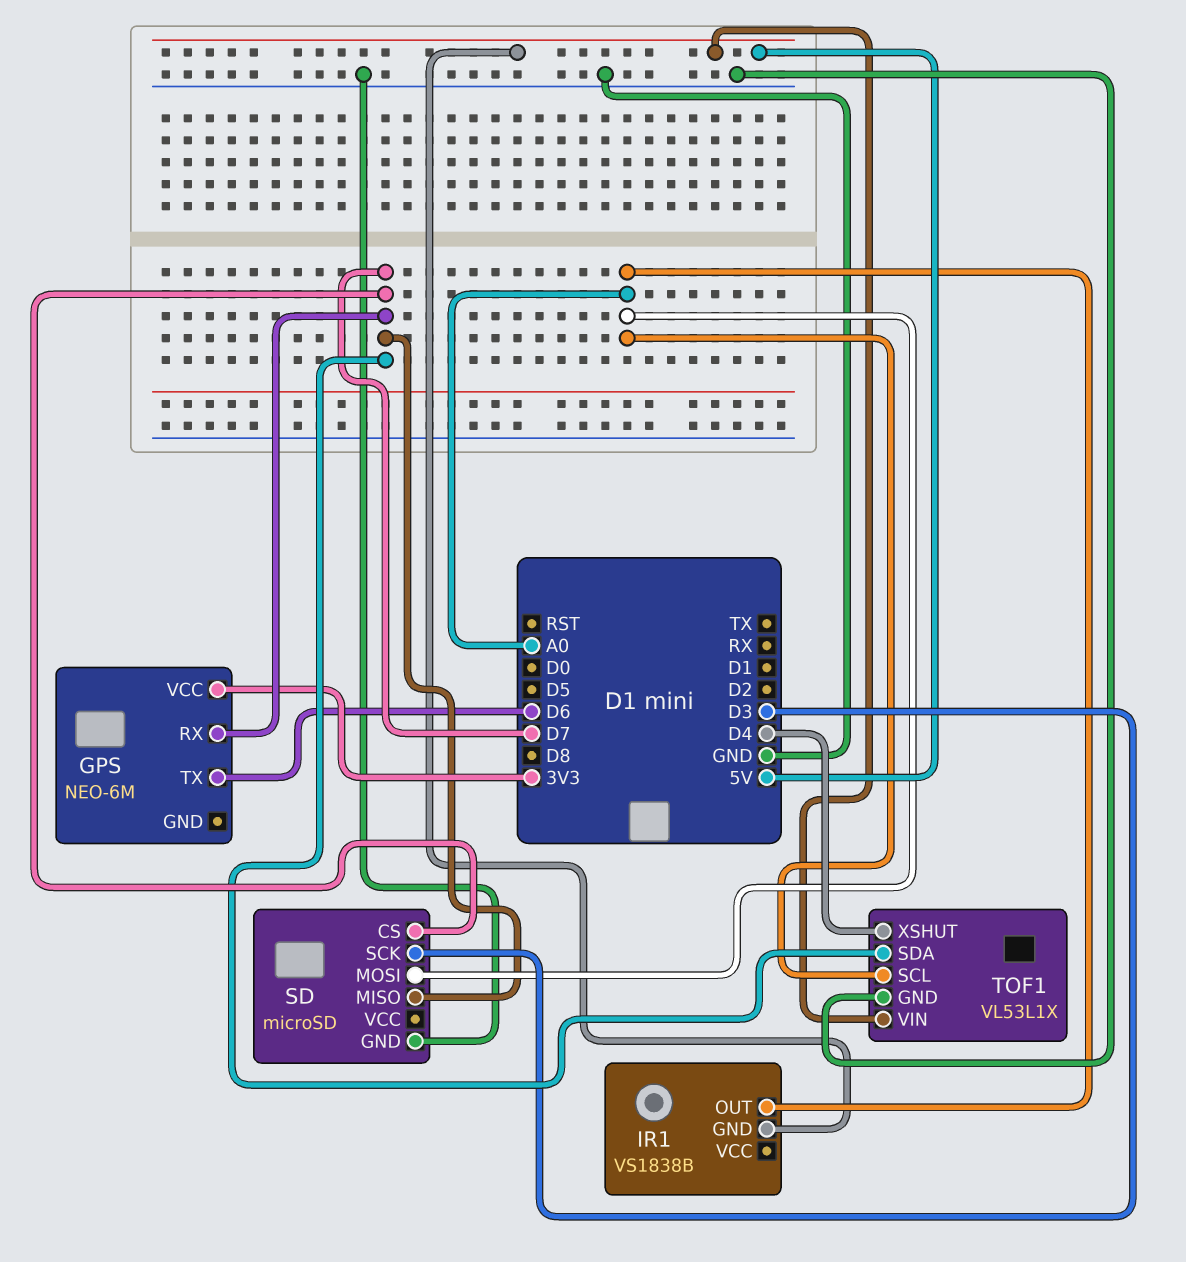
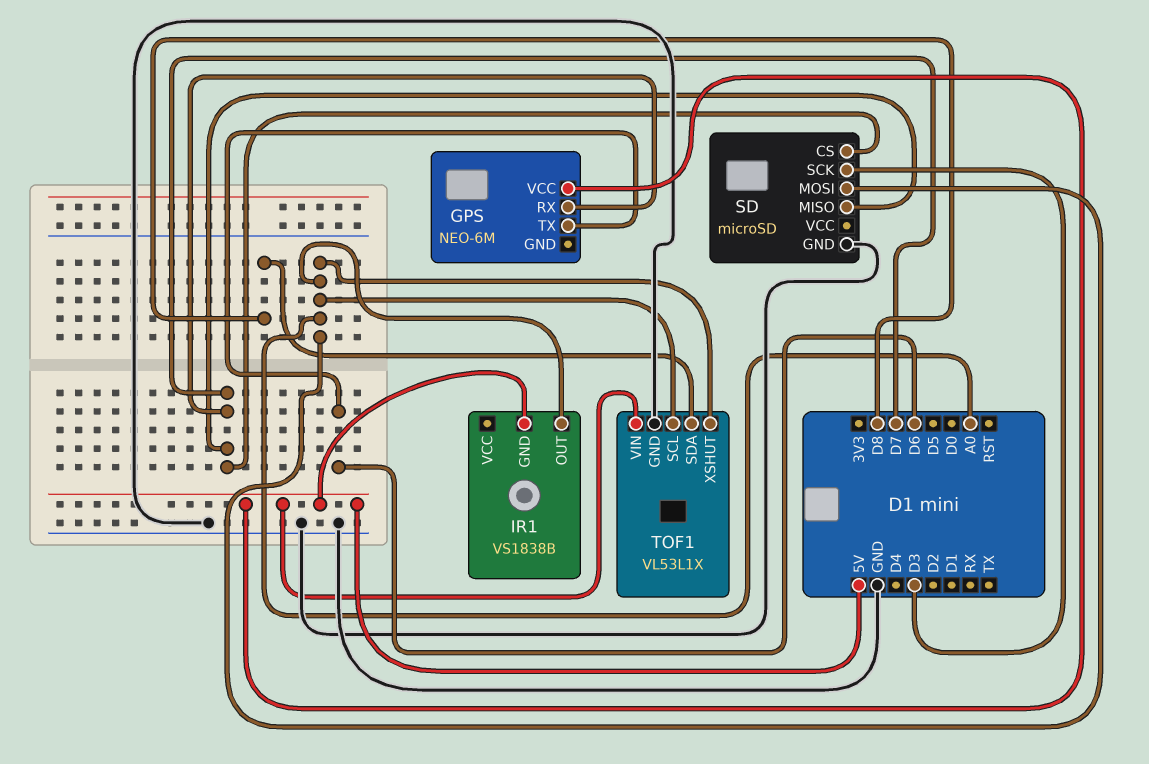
GPS pin VCC: 3V3 -> 5V
TOF1 pin SDA: D7 -> D8
TOF1 pin XSHUT: D4 -> A0

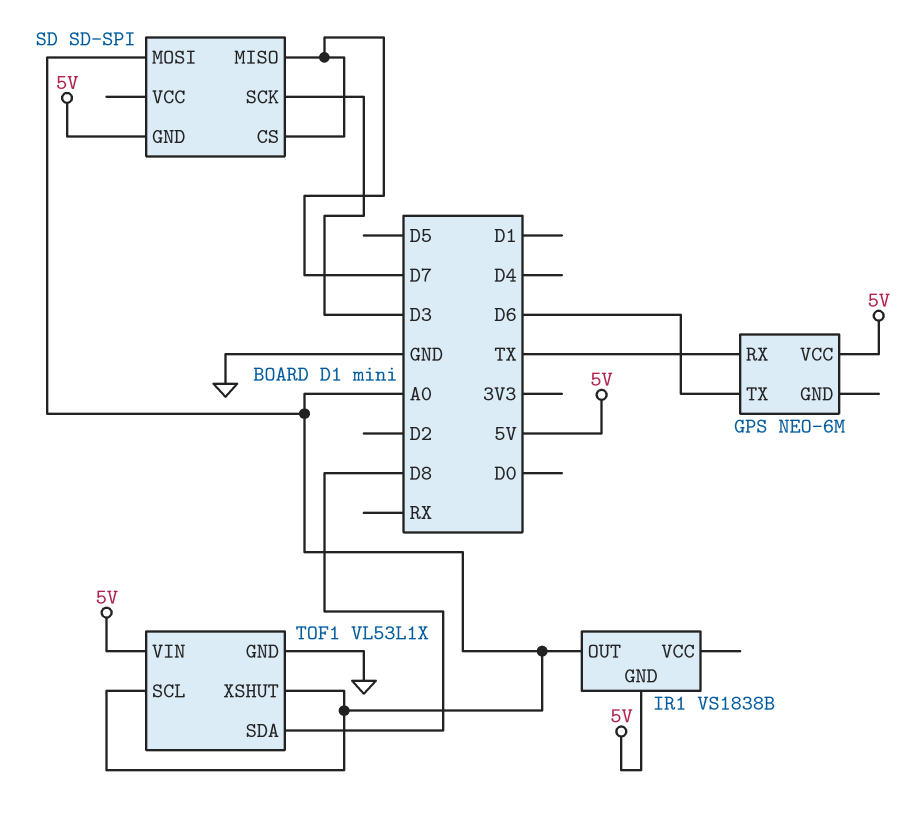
GPS pin RX: D7 -> TX
SD: microSD -> SD-SPI
SD pin GND: GND -> 5V

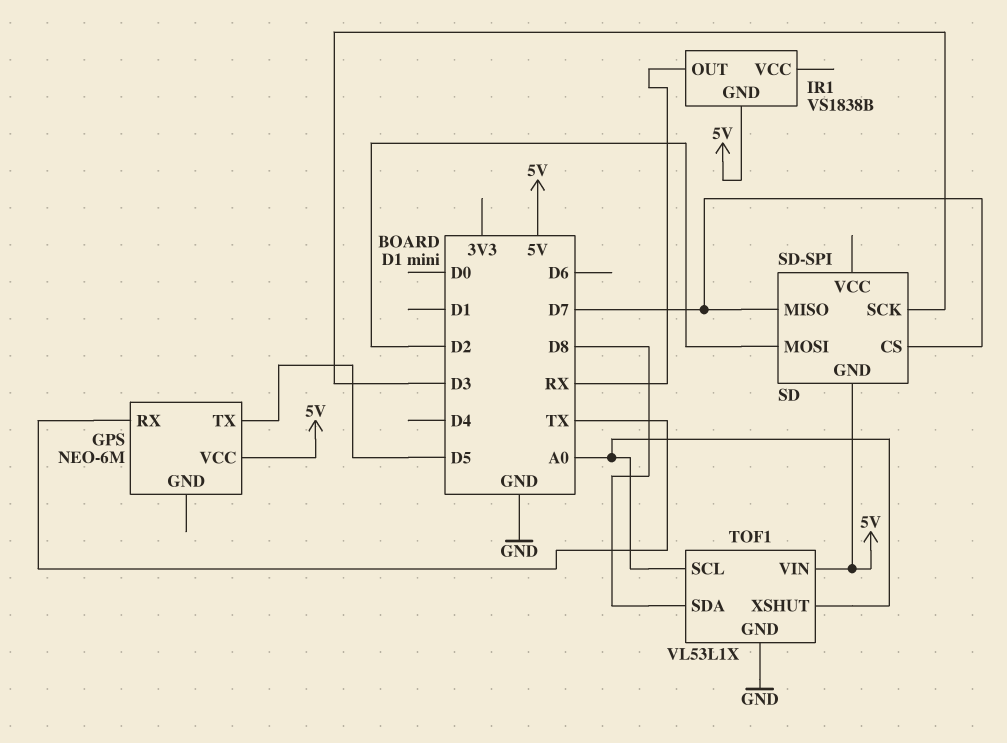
GPS pin TX: D6 -> D5
IR1 pin OUT: A0 -> RX
SD pin MOSI: A0 -> D2

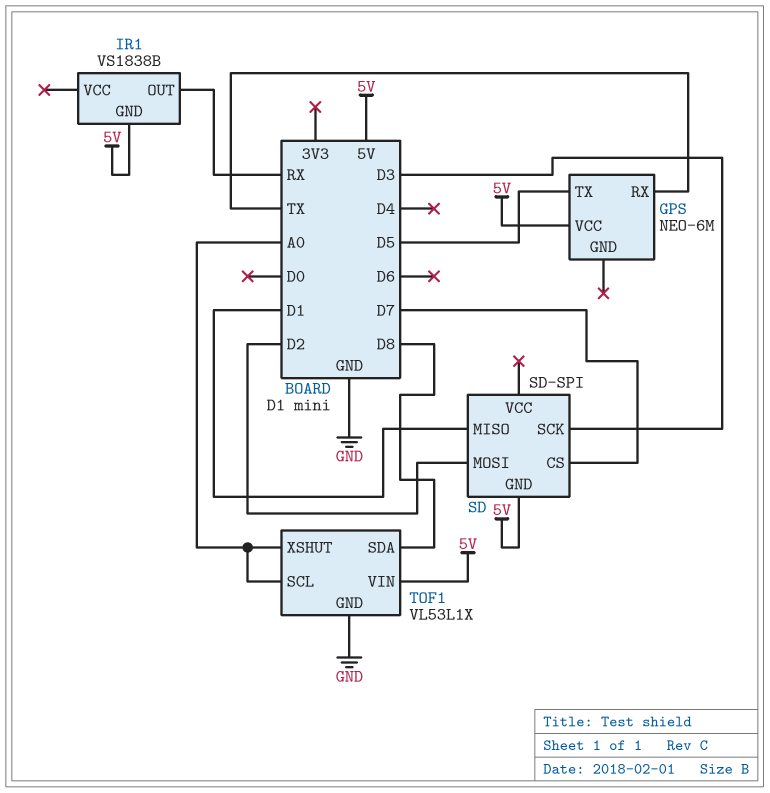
SD pin MISO: D7 -> D1

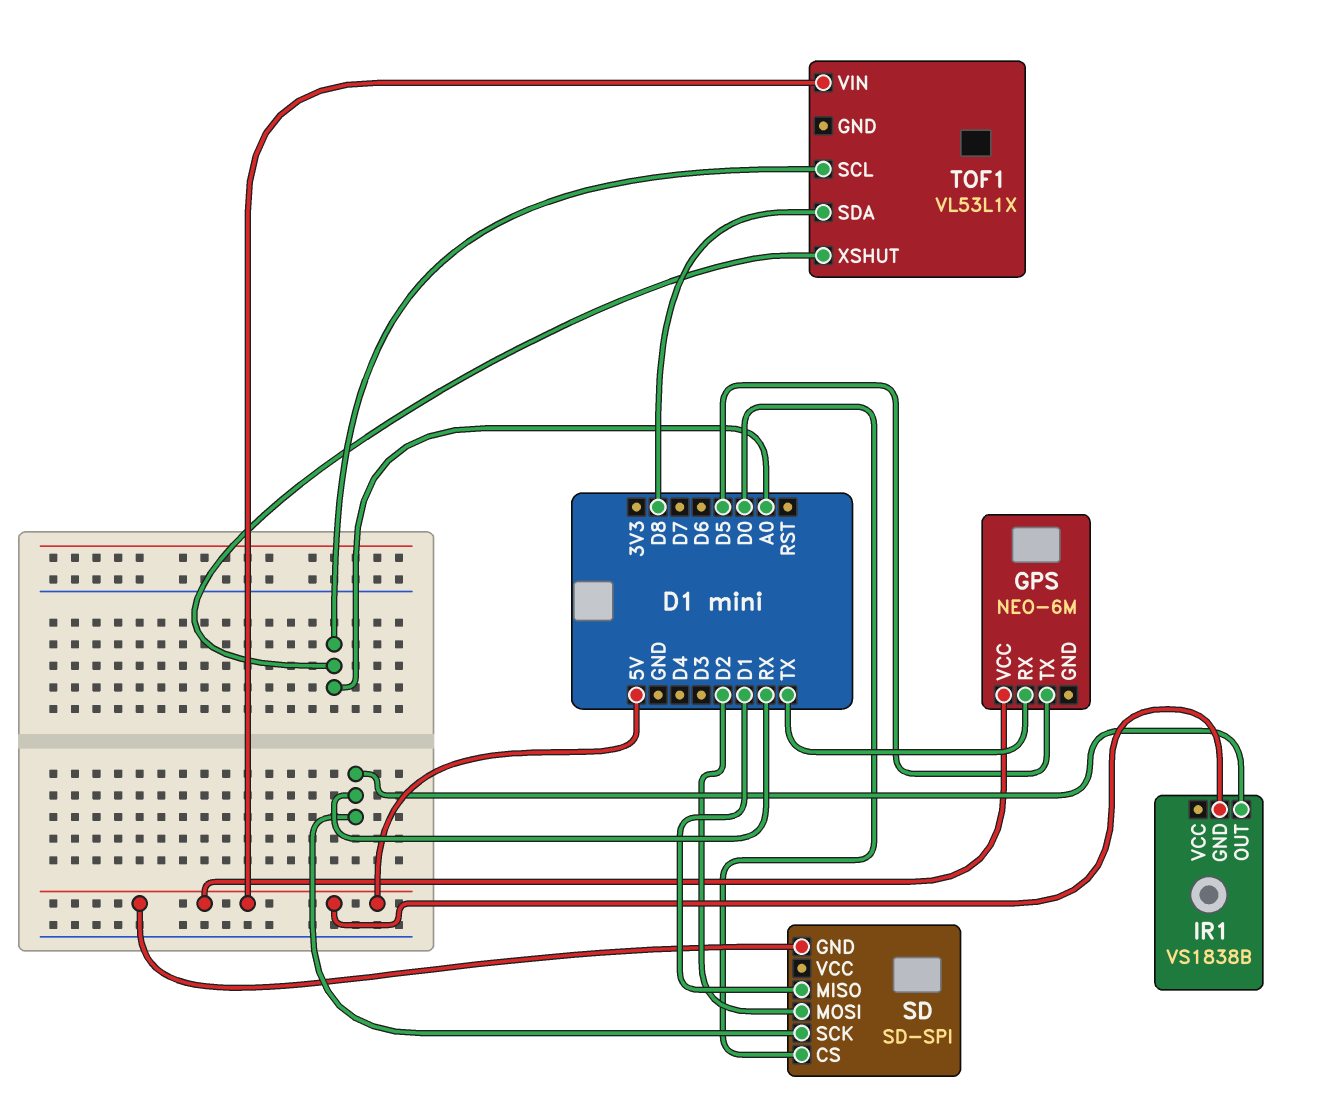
SD pin CS: D7 -> D0
SD pin SCK: D3 -> RX
TOF1 pin GND: GND -> none

